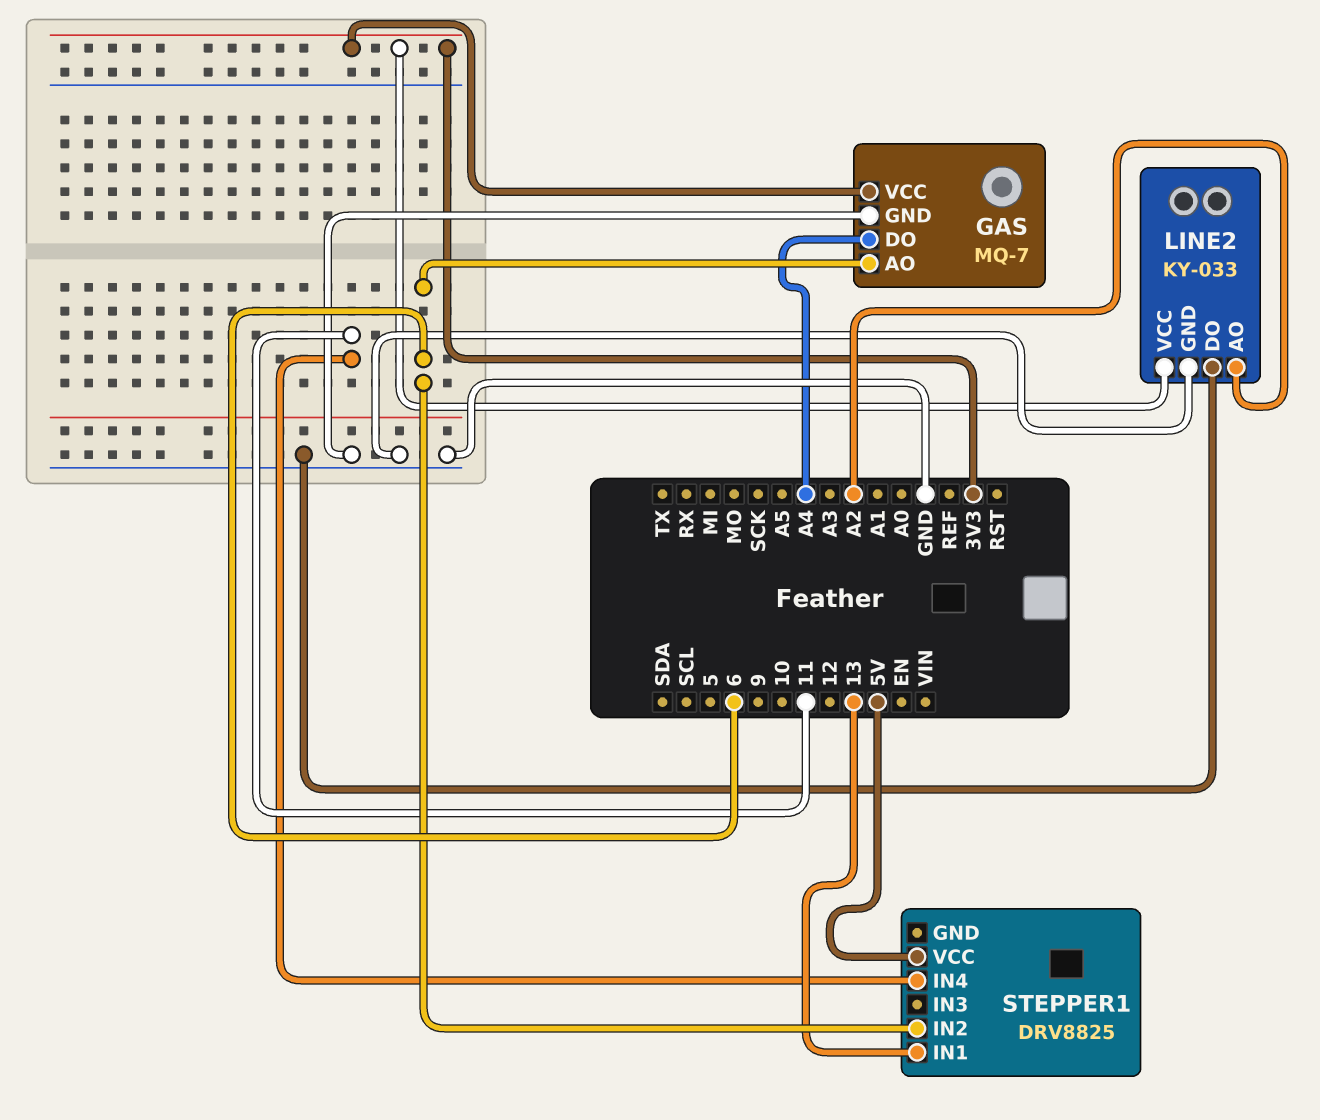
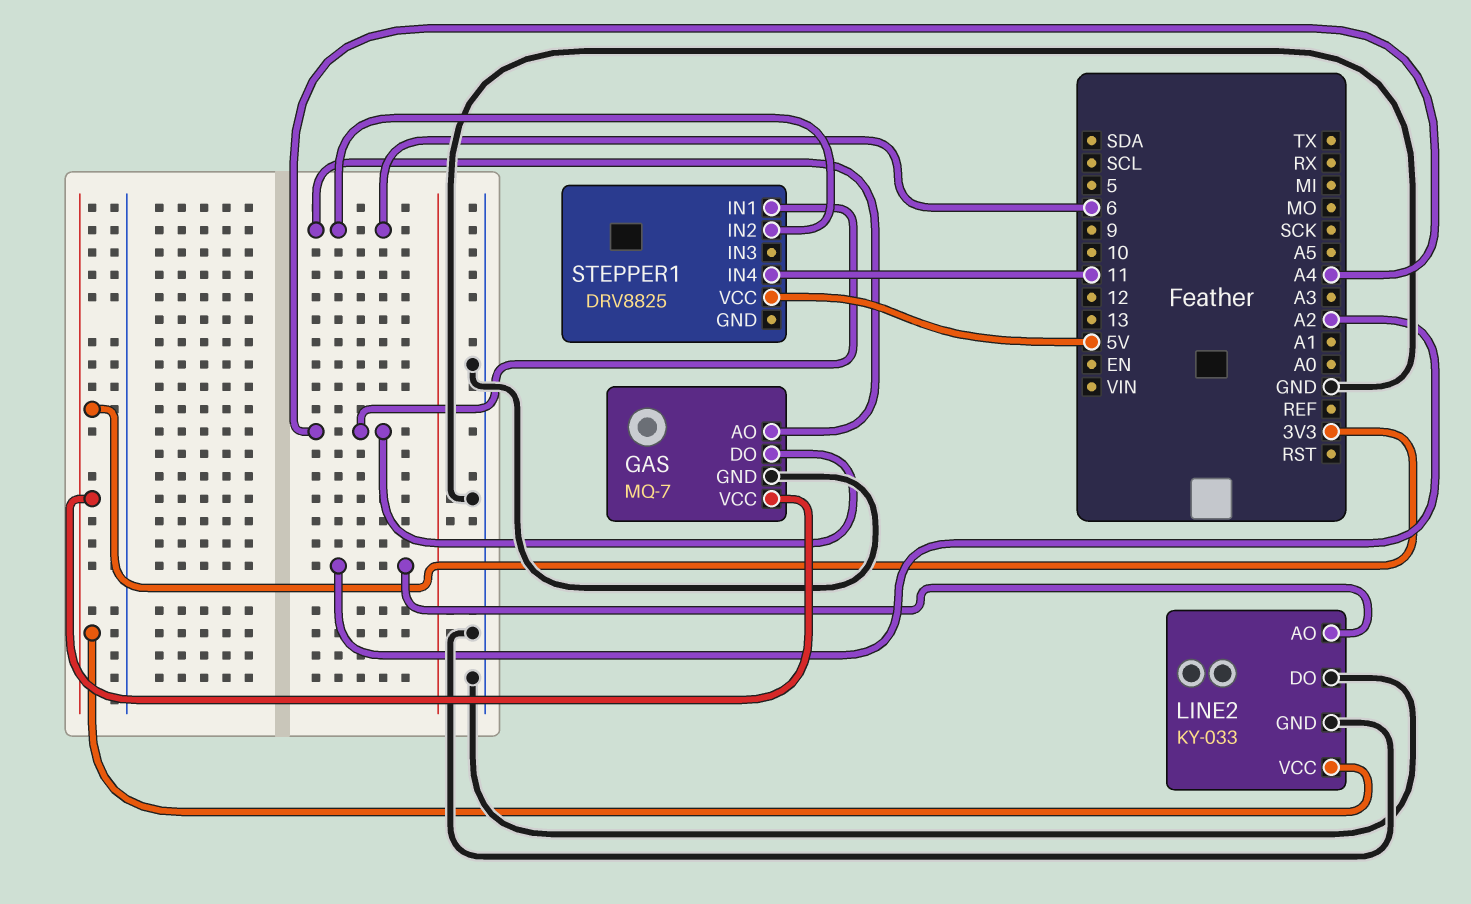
STEPPER1 pin IN1: 13 -> A4

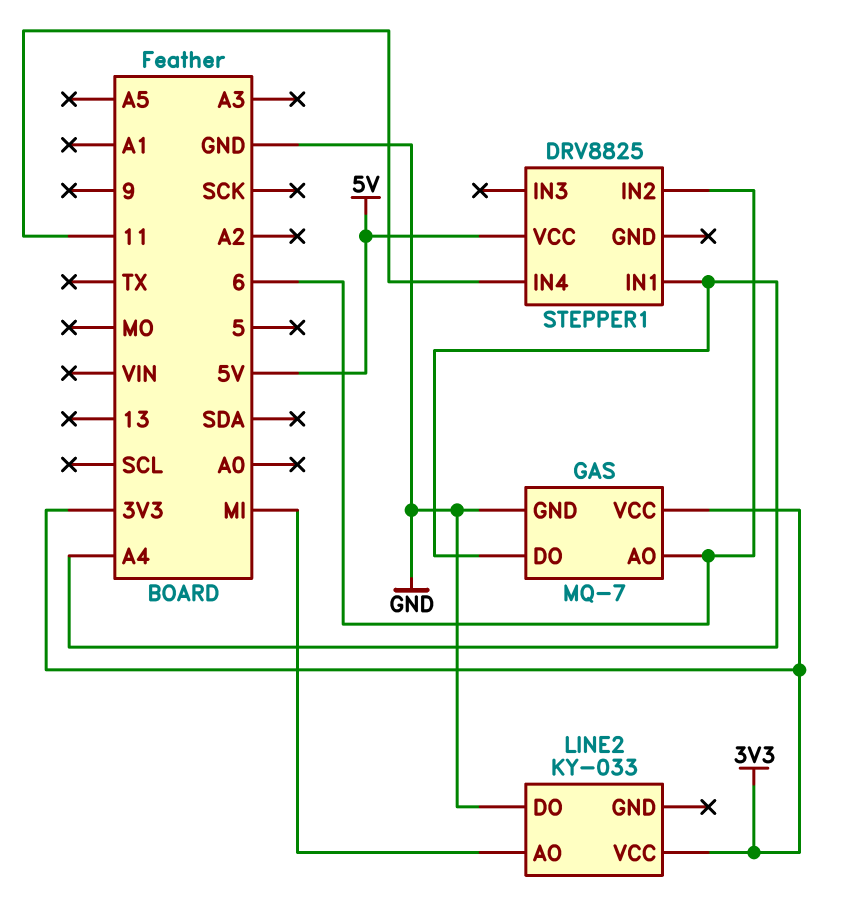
LINE2 pin AO: A2 -> MI
LINE2 pin GND: GND -> none

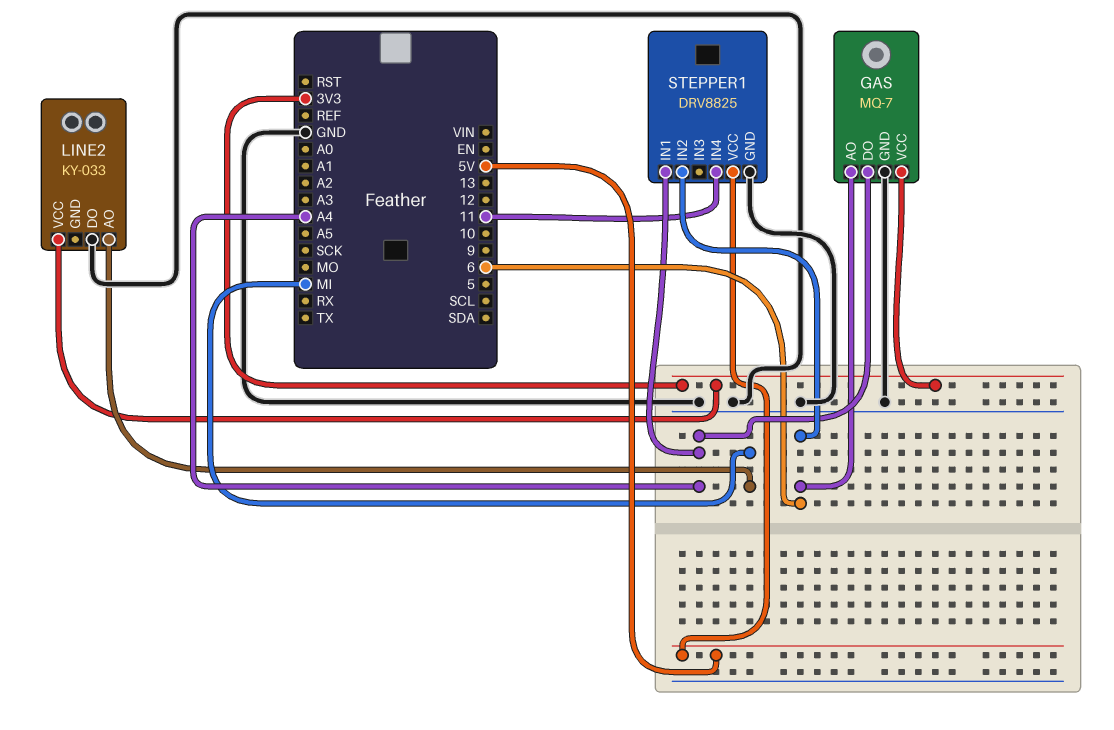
STEPPER1 pin GND: none -> GND

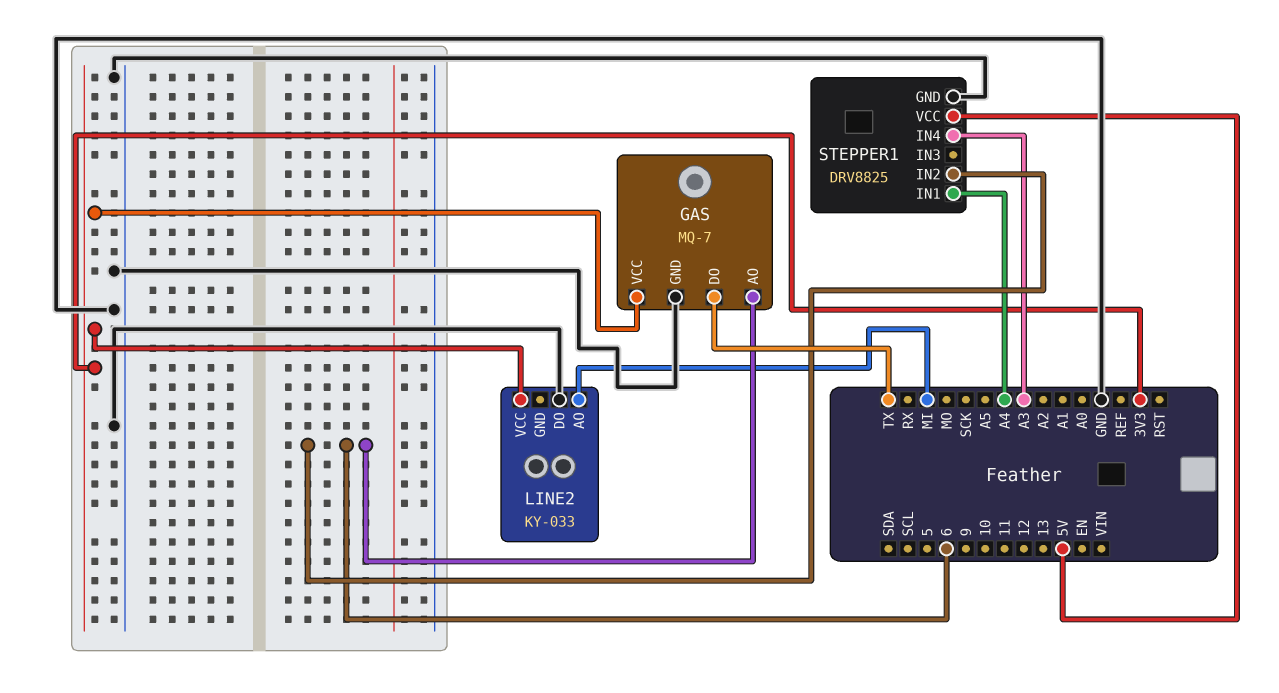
GAS pin DO: A4 -> TX
STEPPER1 pin IN4: 11 -> A3

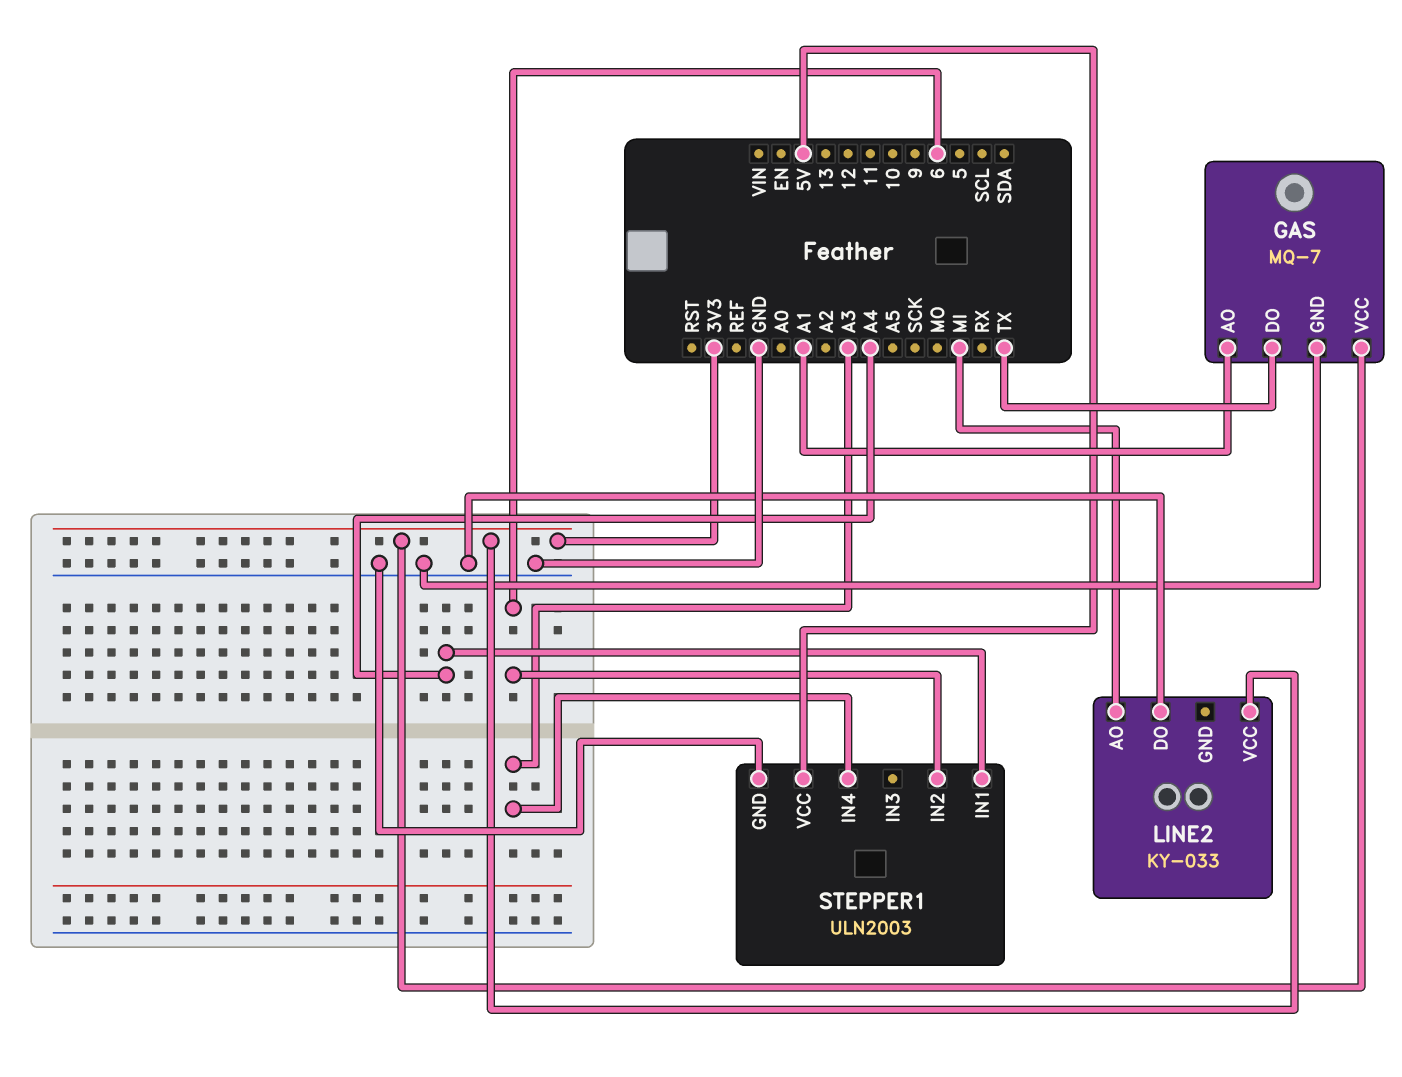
GAS pin AO: 6 -> A1
STEPPER1: DRV8825 -> ULN2003

